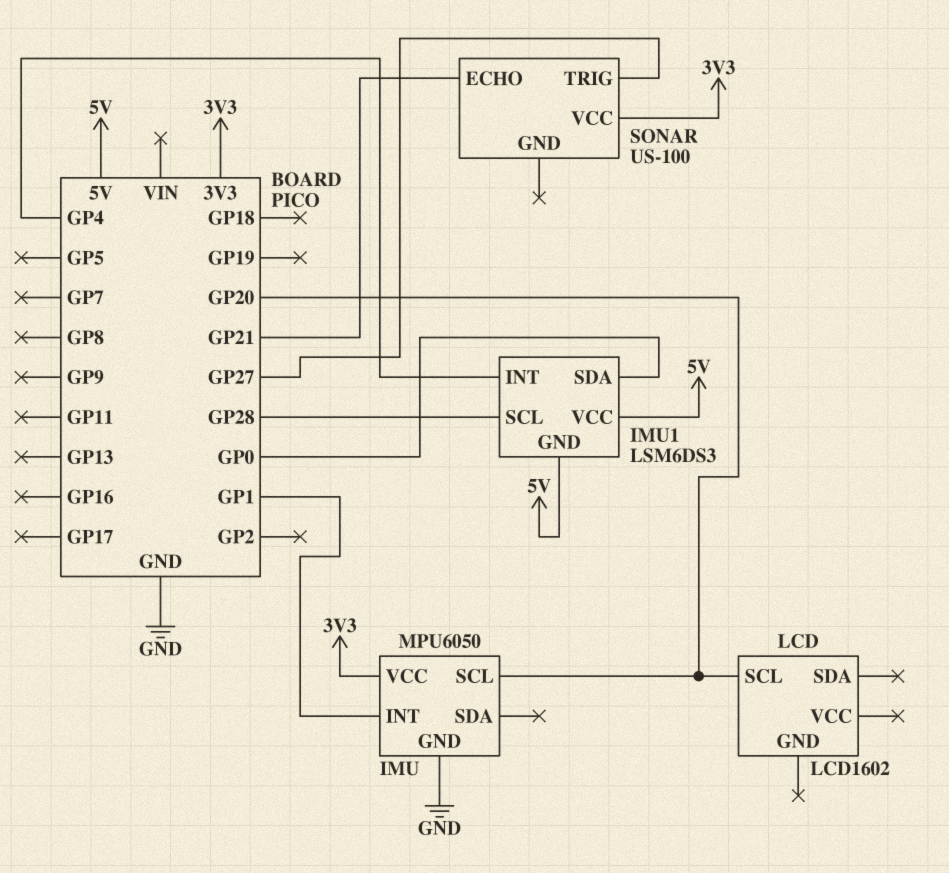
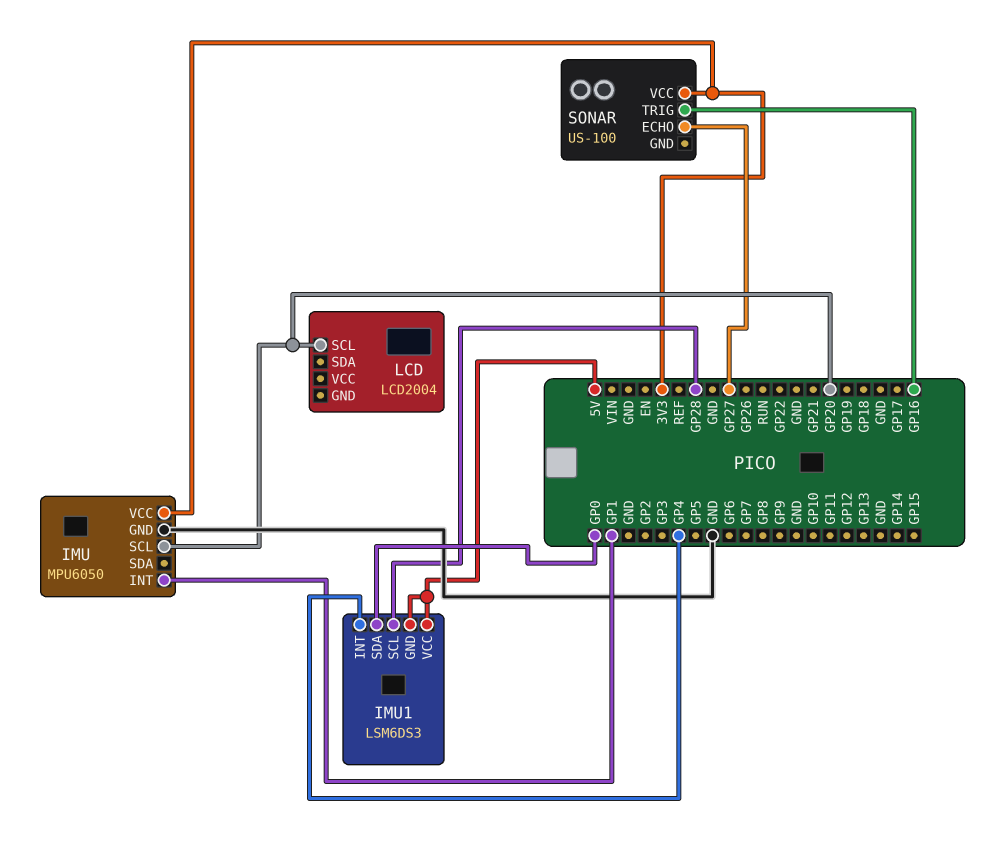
LCD: LCD1602 -> LCD2004
SONAR pin ECHO: GP21 -> GP27
SONAR pin TRIG: GP27 -> GP16

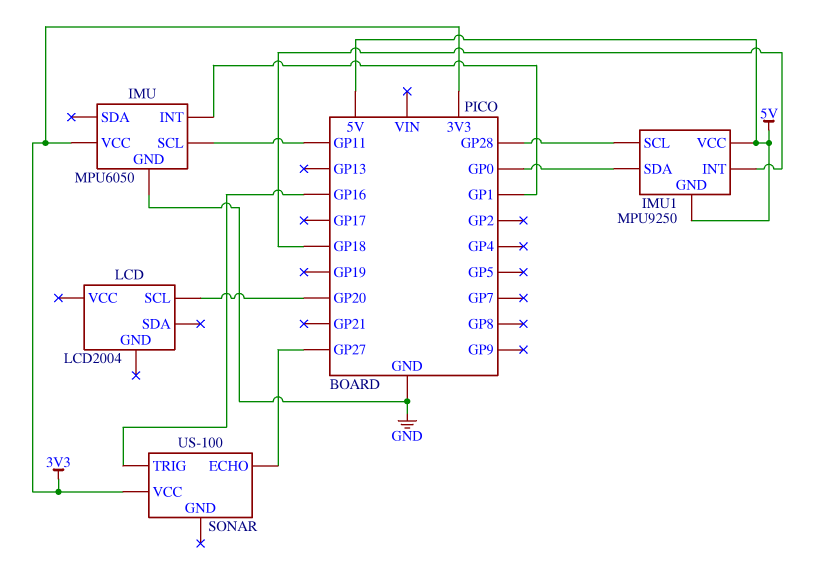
IMU pin SCL: GP20 -> GP11
IMU1: LSM6DS3 -> MPU9250
IMU1 pin INT: GP4 -> GP18

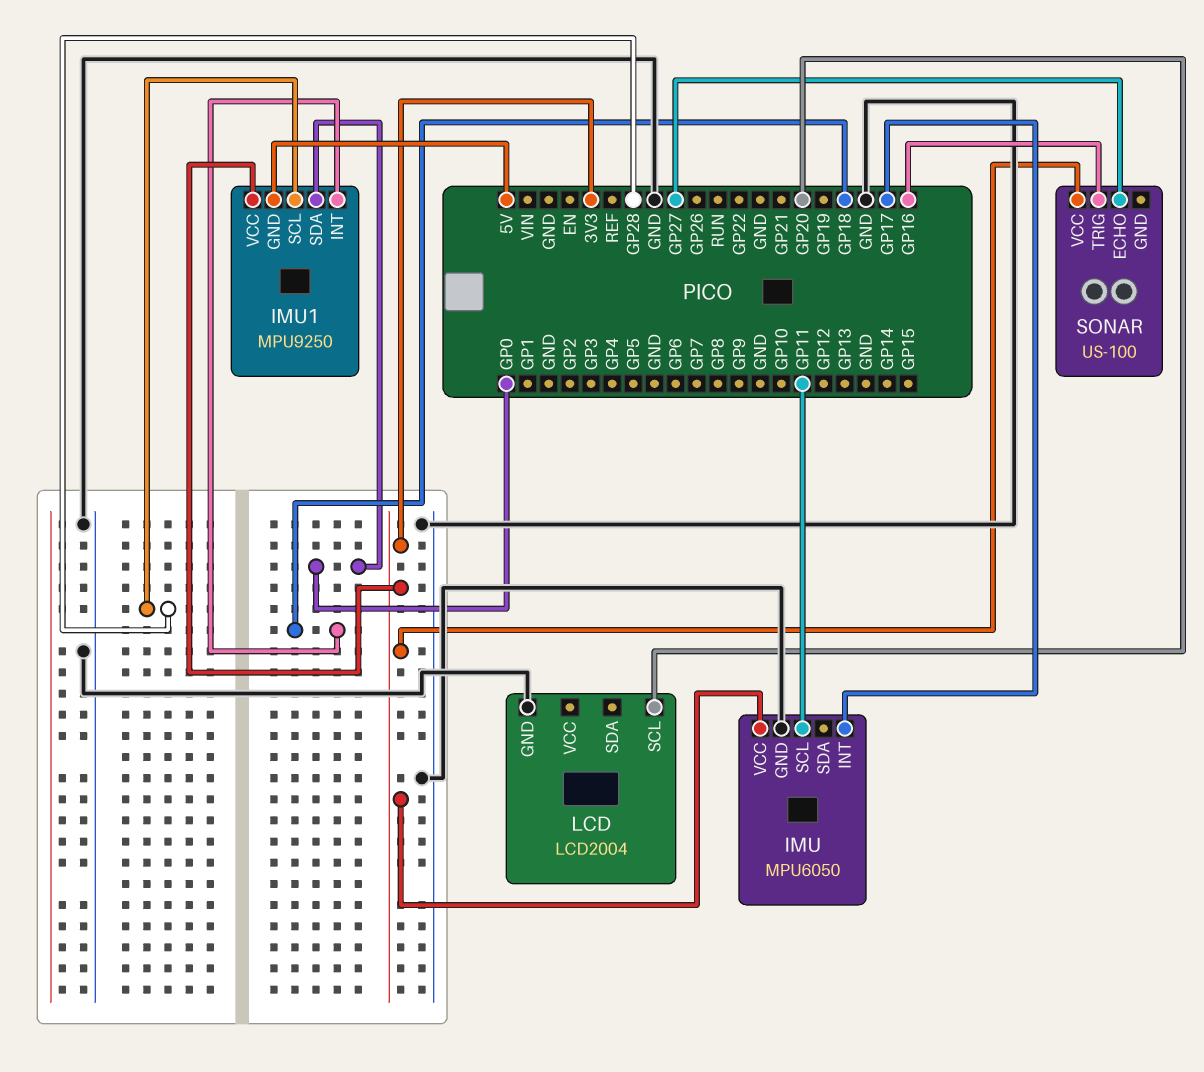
IMU pin INT: GP1 -> GP17
IMU1 pin VCC: 5V -> 3V3
LCD pin GND: none -> GND

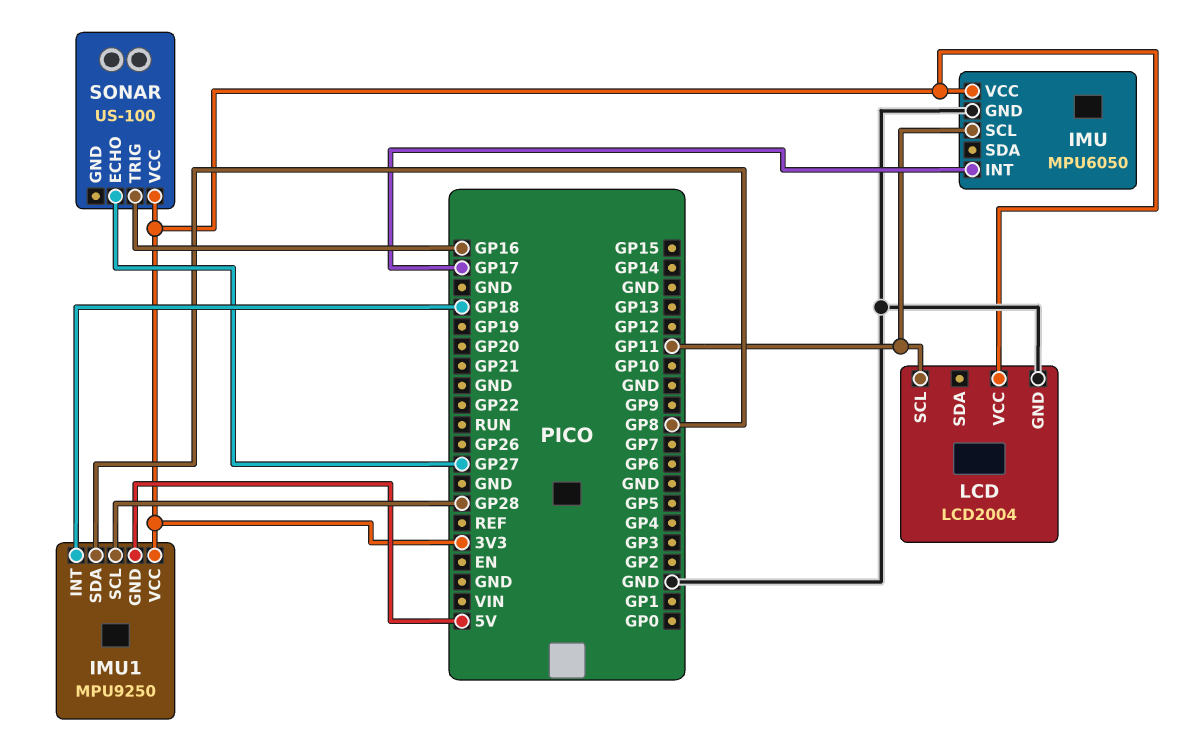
IMU1 pin SDA: GP0 -> GP8
LCD pin SCL: GP20 -> GP11
LCD pin VCC: none -> 3V3

